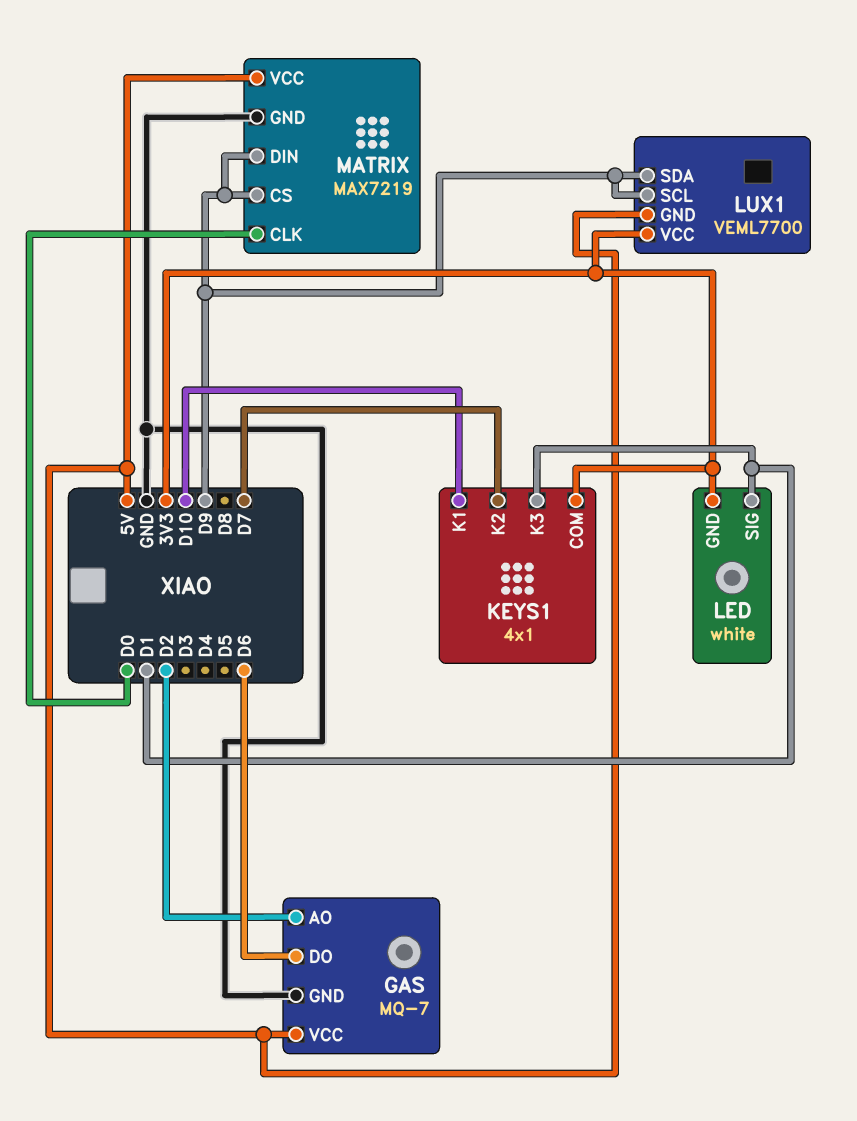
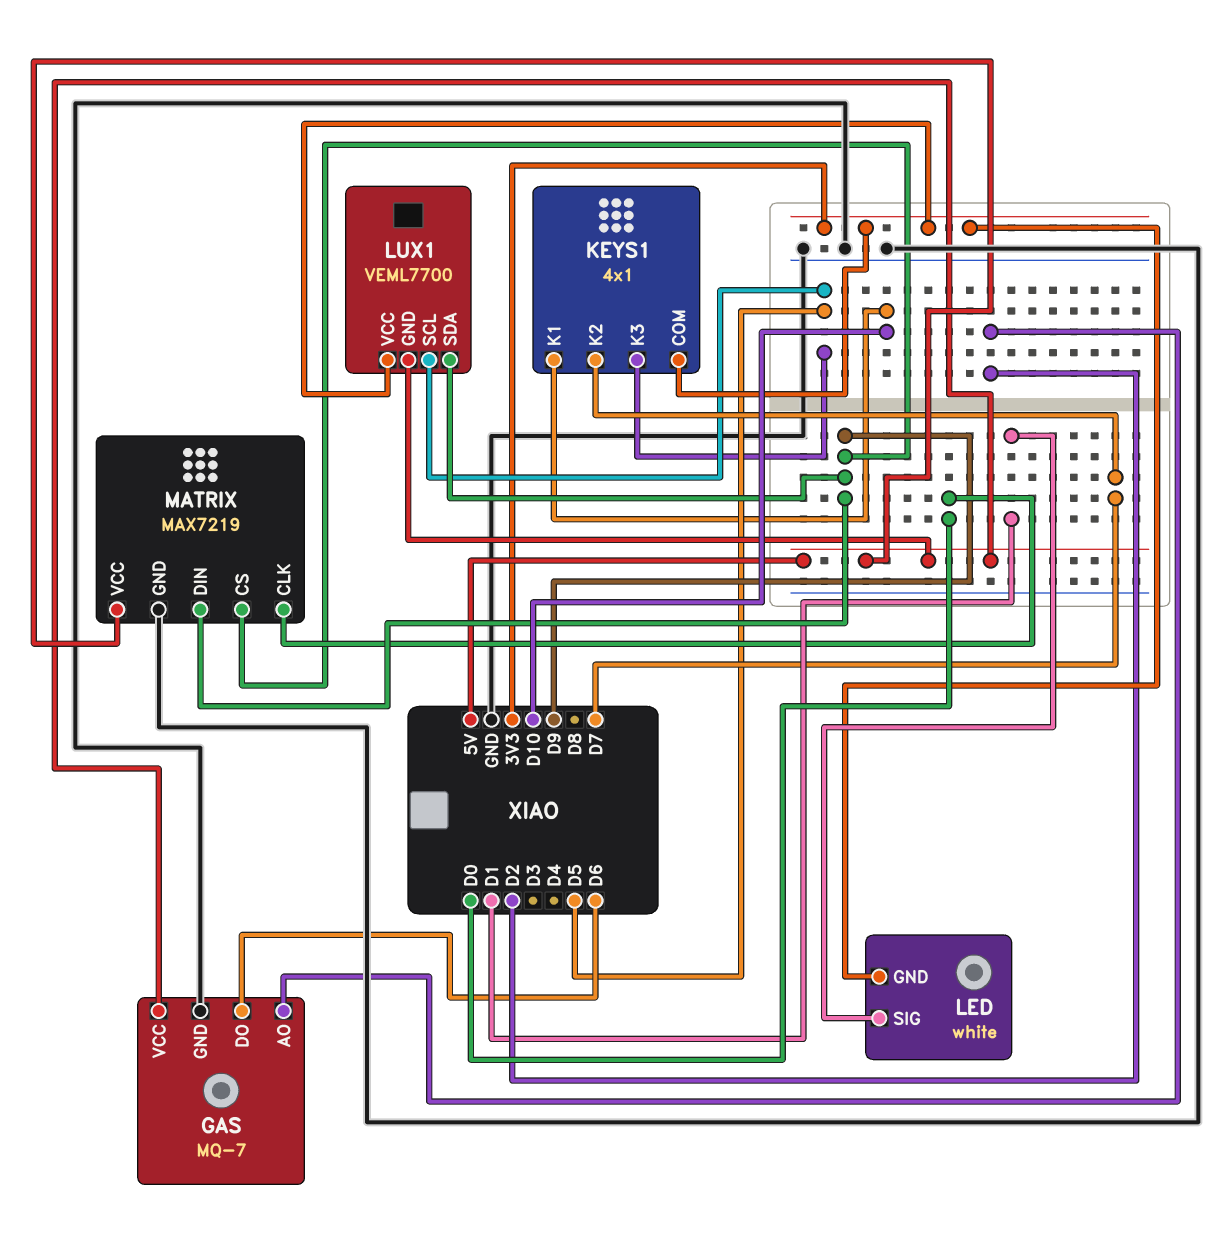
KEYS1 pin K3: D1 -> D5
LUX1 pin SCL: D9 -> D5

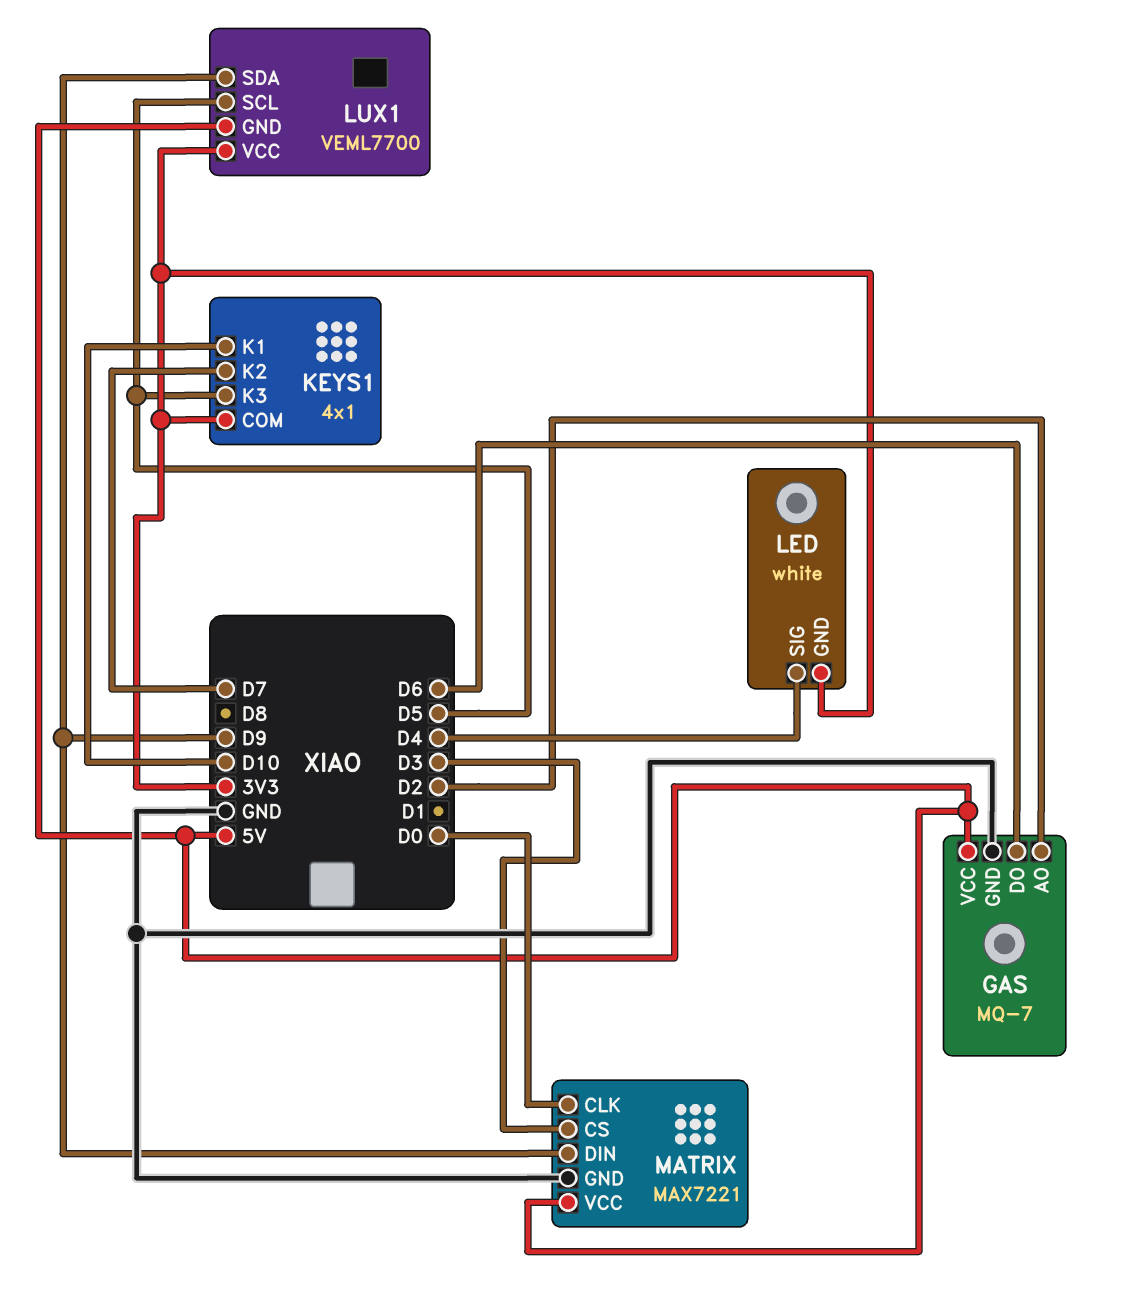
LED pin SIG: D1 -> D4
MATRIX: MAX7219 -> MAX7221
MATRIX pin CS: D9 -> D3

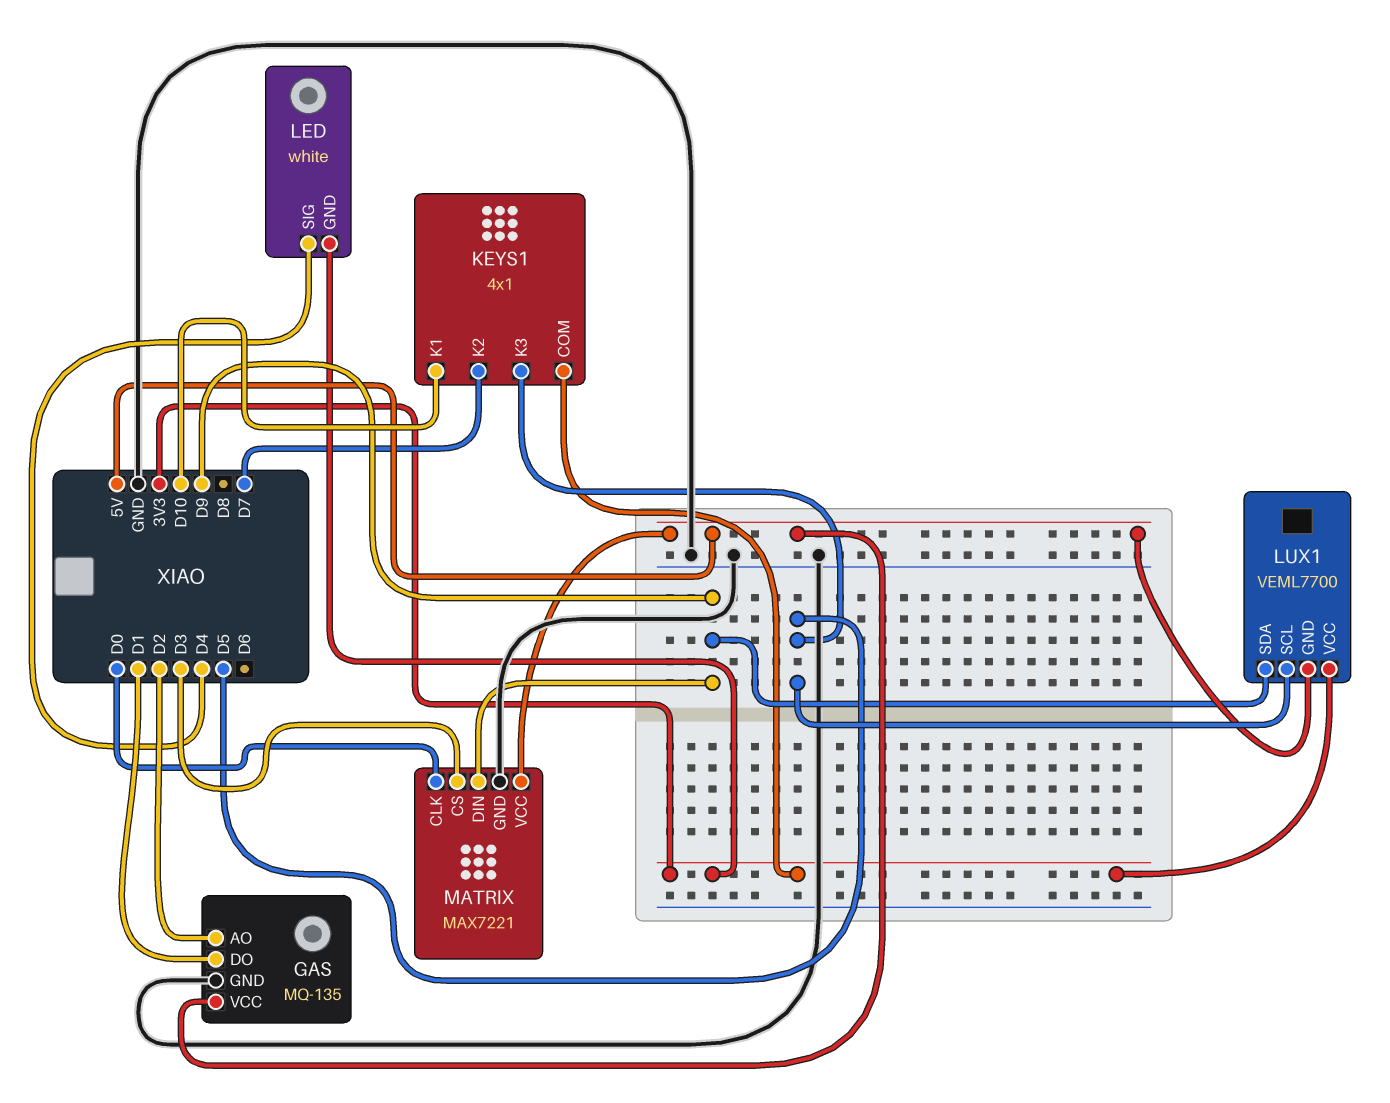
GAS: MQ-7 -> MQ-135
GAS pin DO: D6 -> D1

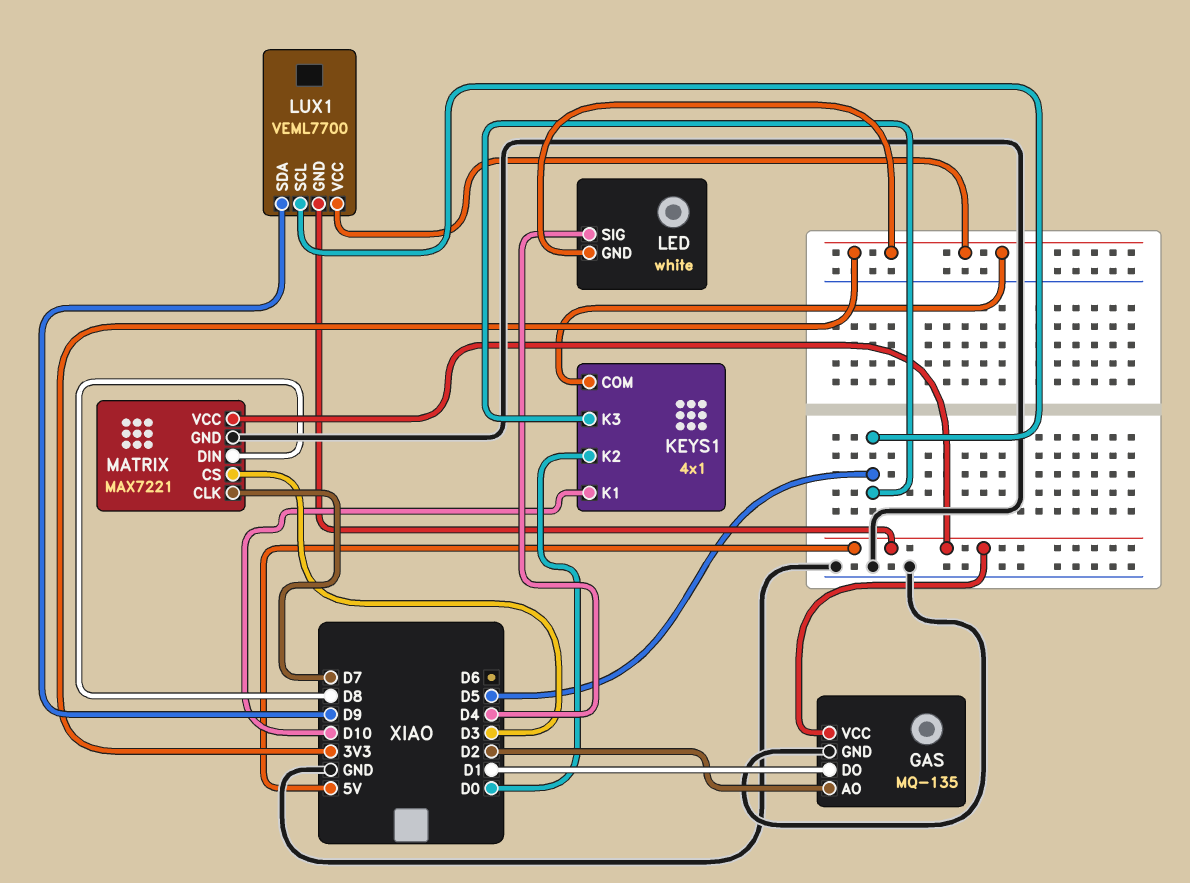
KEYS1 pin K2: D7 -> D0
MATRIX pin CLK: D0 -> D7
MATRIX pin DIN: D9 -> D8

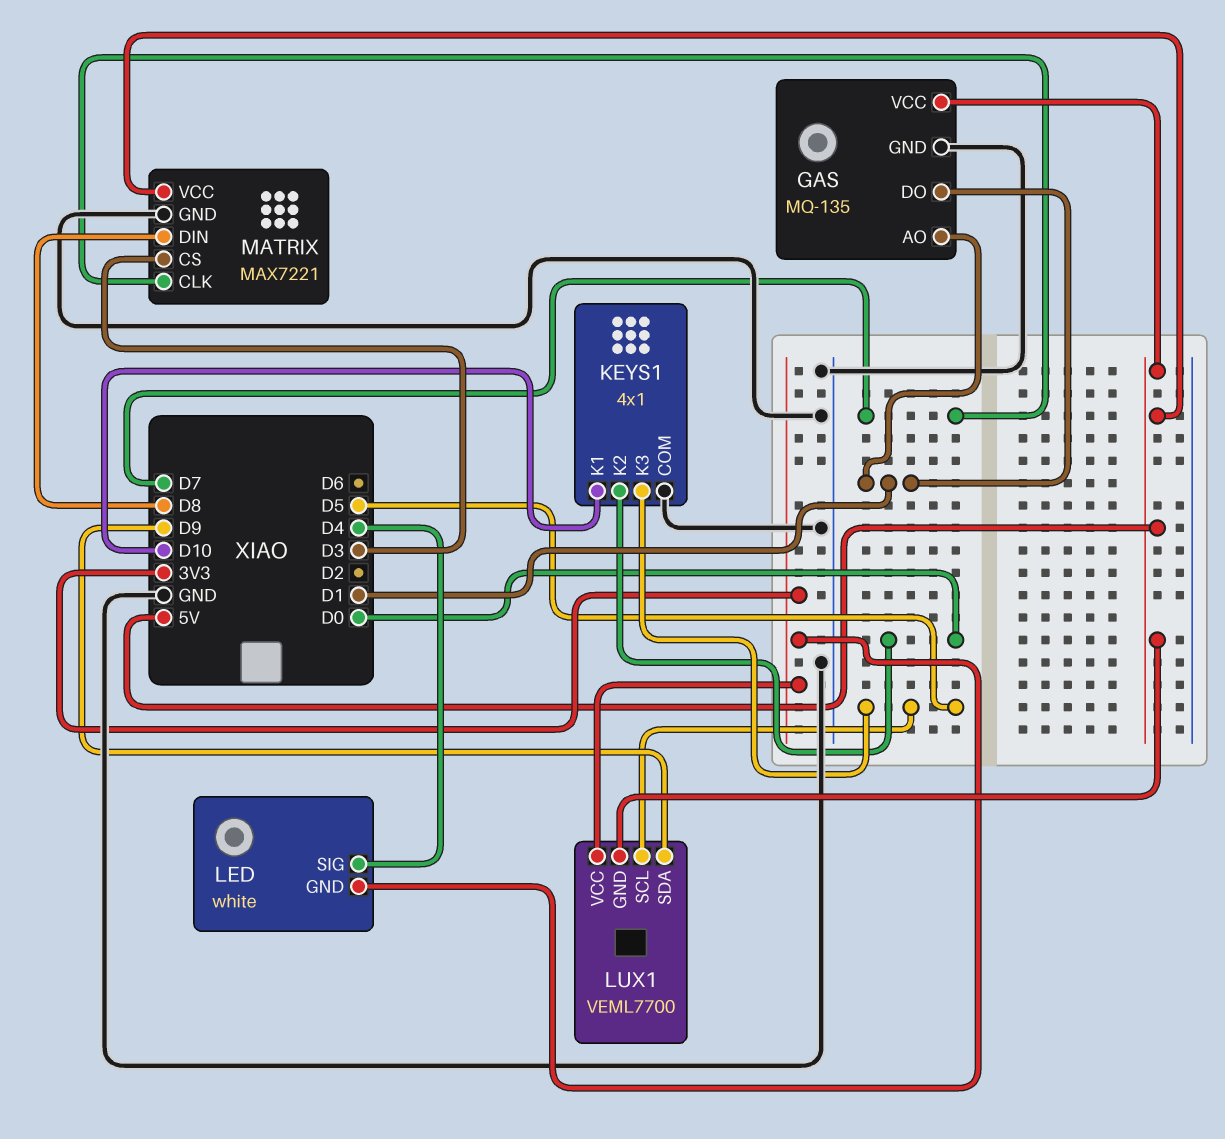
GAS pin AO: D2 -> D1
KEYS1 pin COM: 3V3 -> GND

